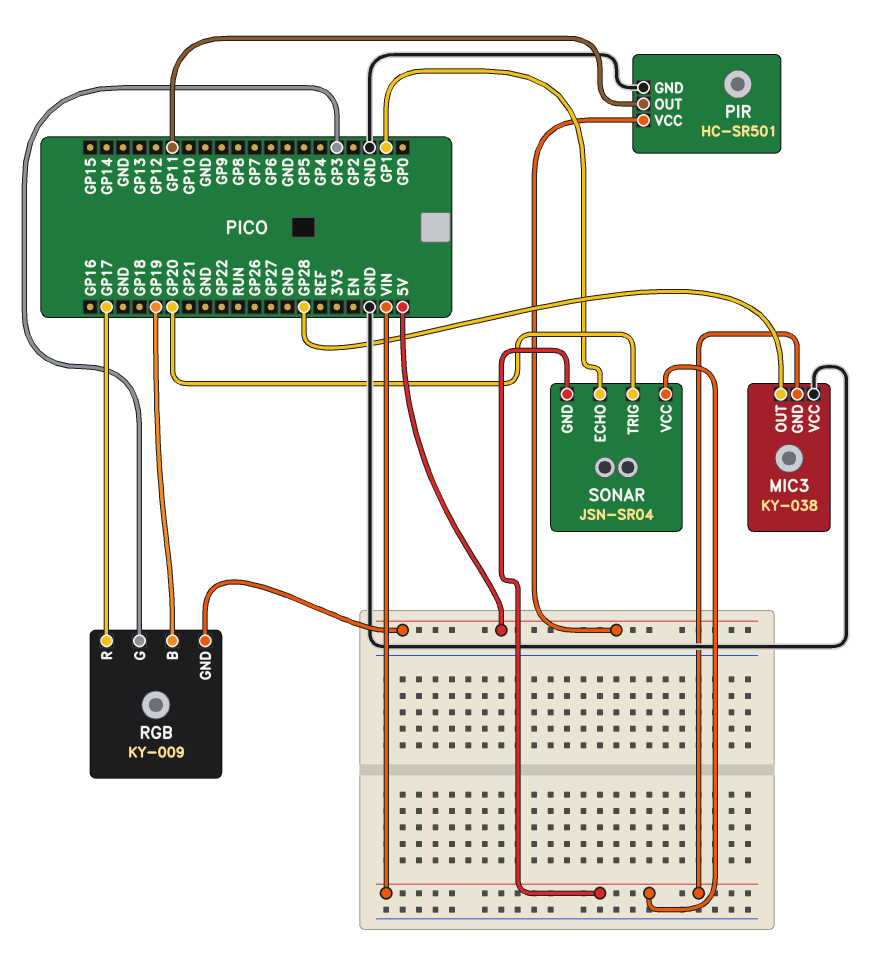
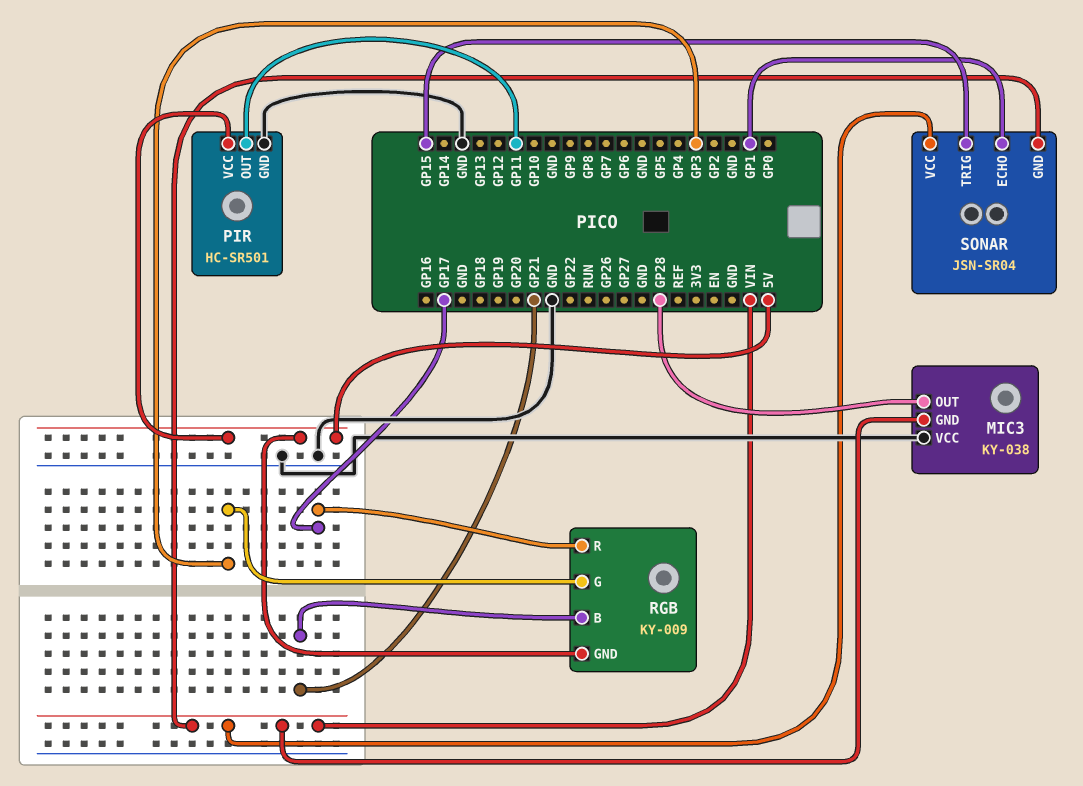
RGB pin B: GP19 -> GP21
SONAR pin TRIG: GP20 -> GP15

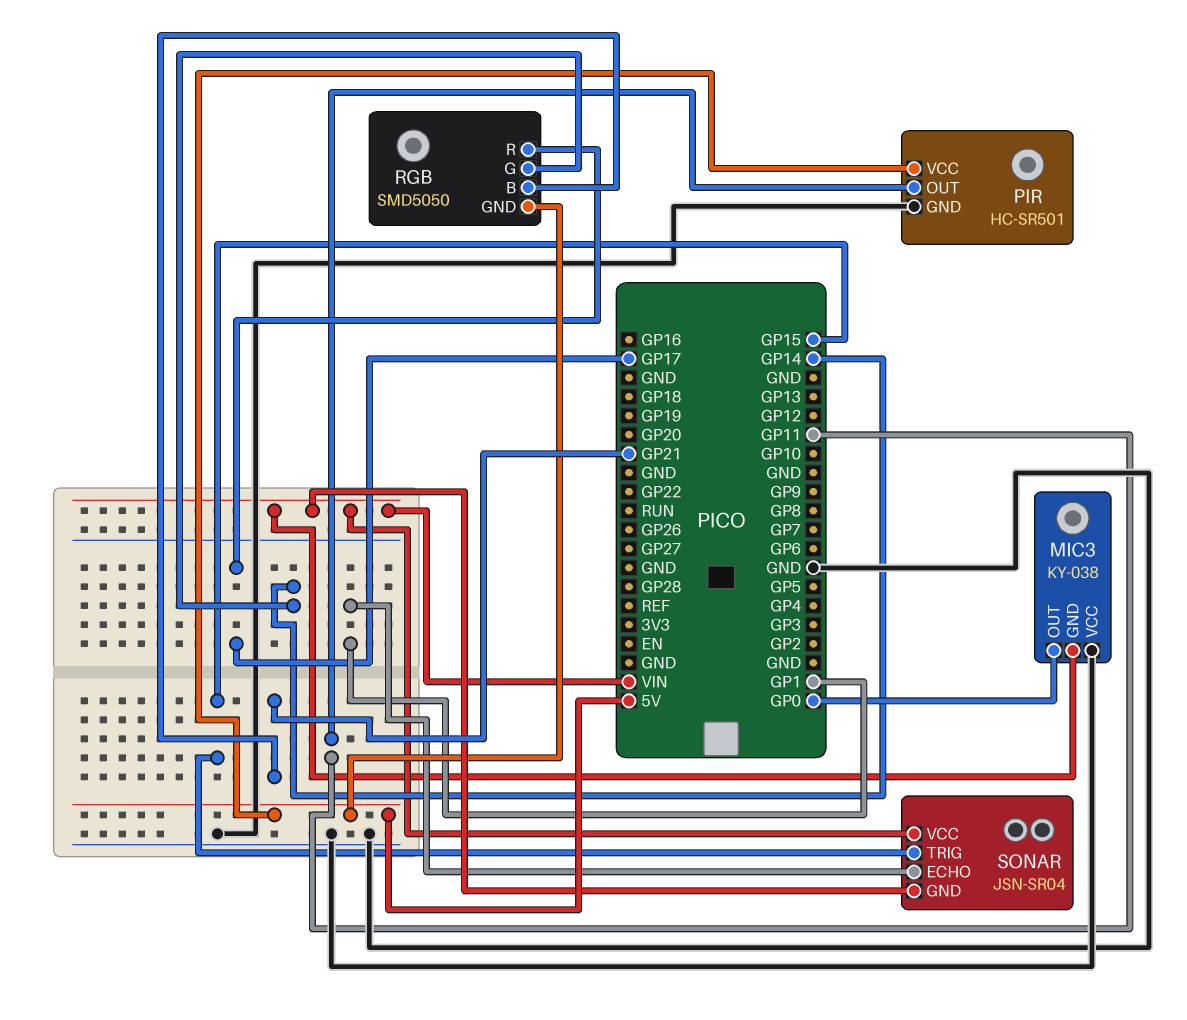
MIC3 pin OUT: GP28 -> GP0
RGB: KY-009 -> SMD5050
RGB pin G: GP3 -> GP14

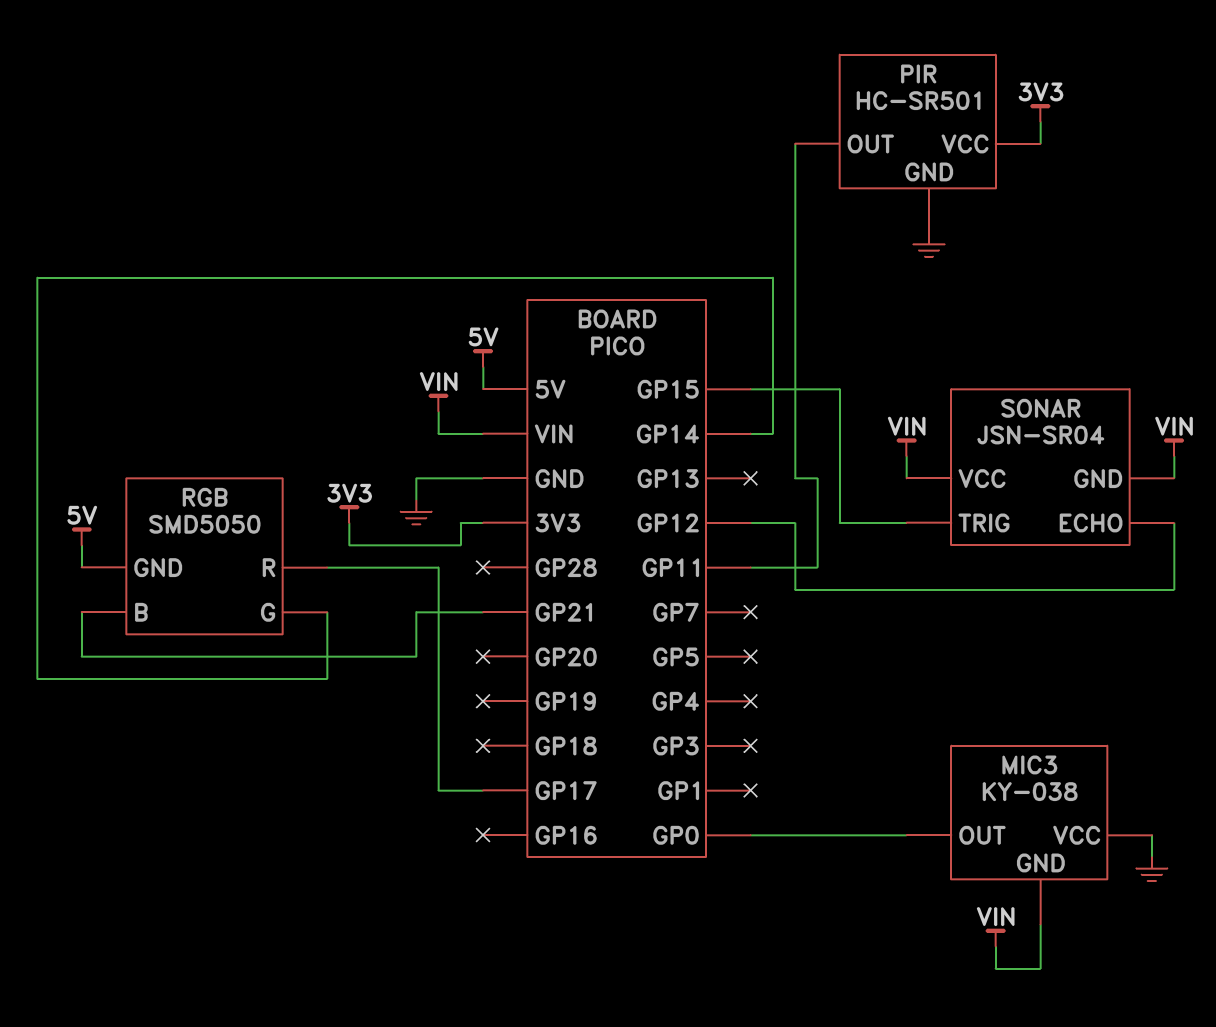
PIR pin VCC: 5V -> 3V3
SONAR pin ECHO: GP1 -> GP12

